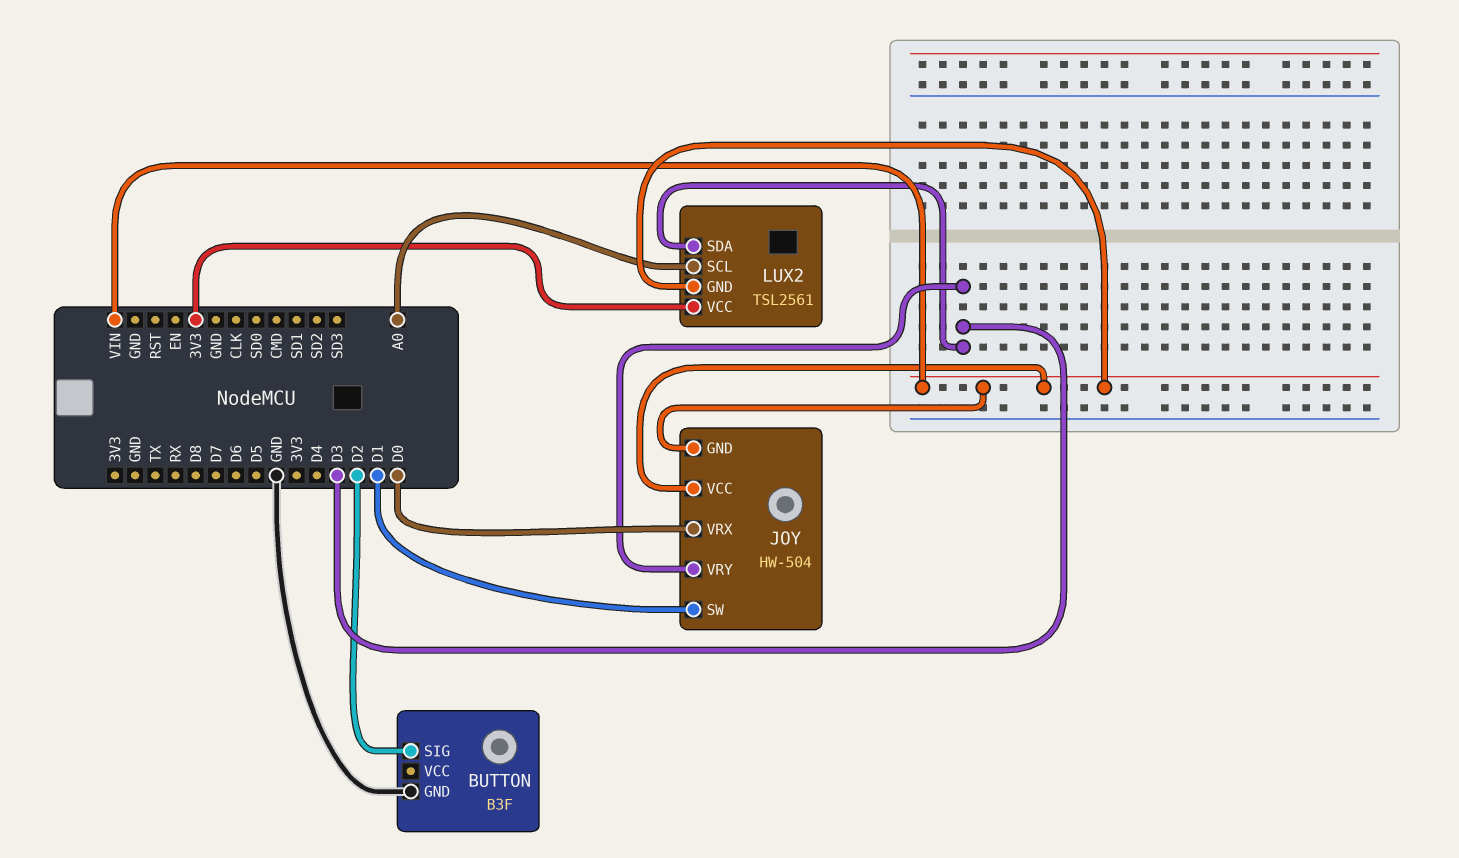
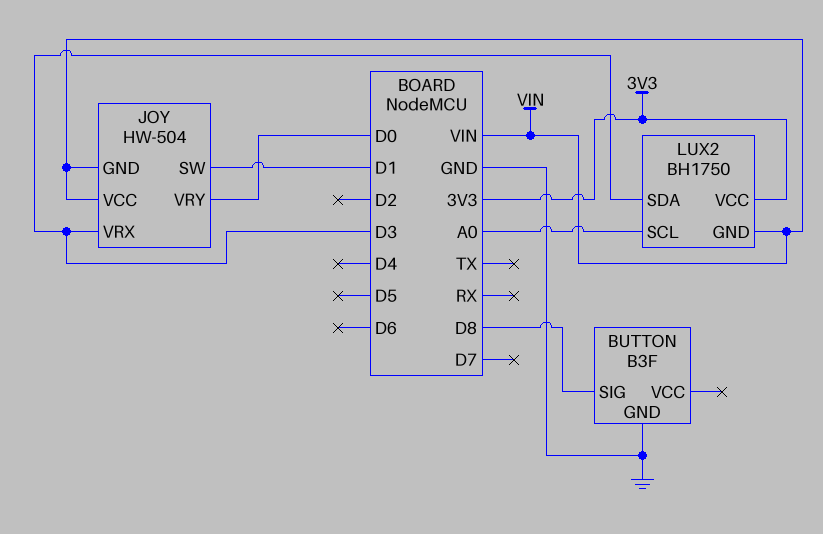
BUTTON pin SIG: D2 -> D8
JOY pin VRX: D0 -> D3
JOY pin VRY: D3 -> D0
LUX2: TSL2561 -> BH1750

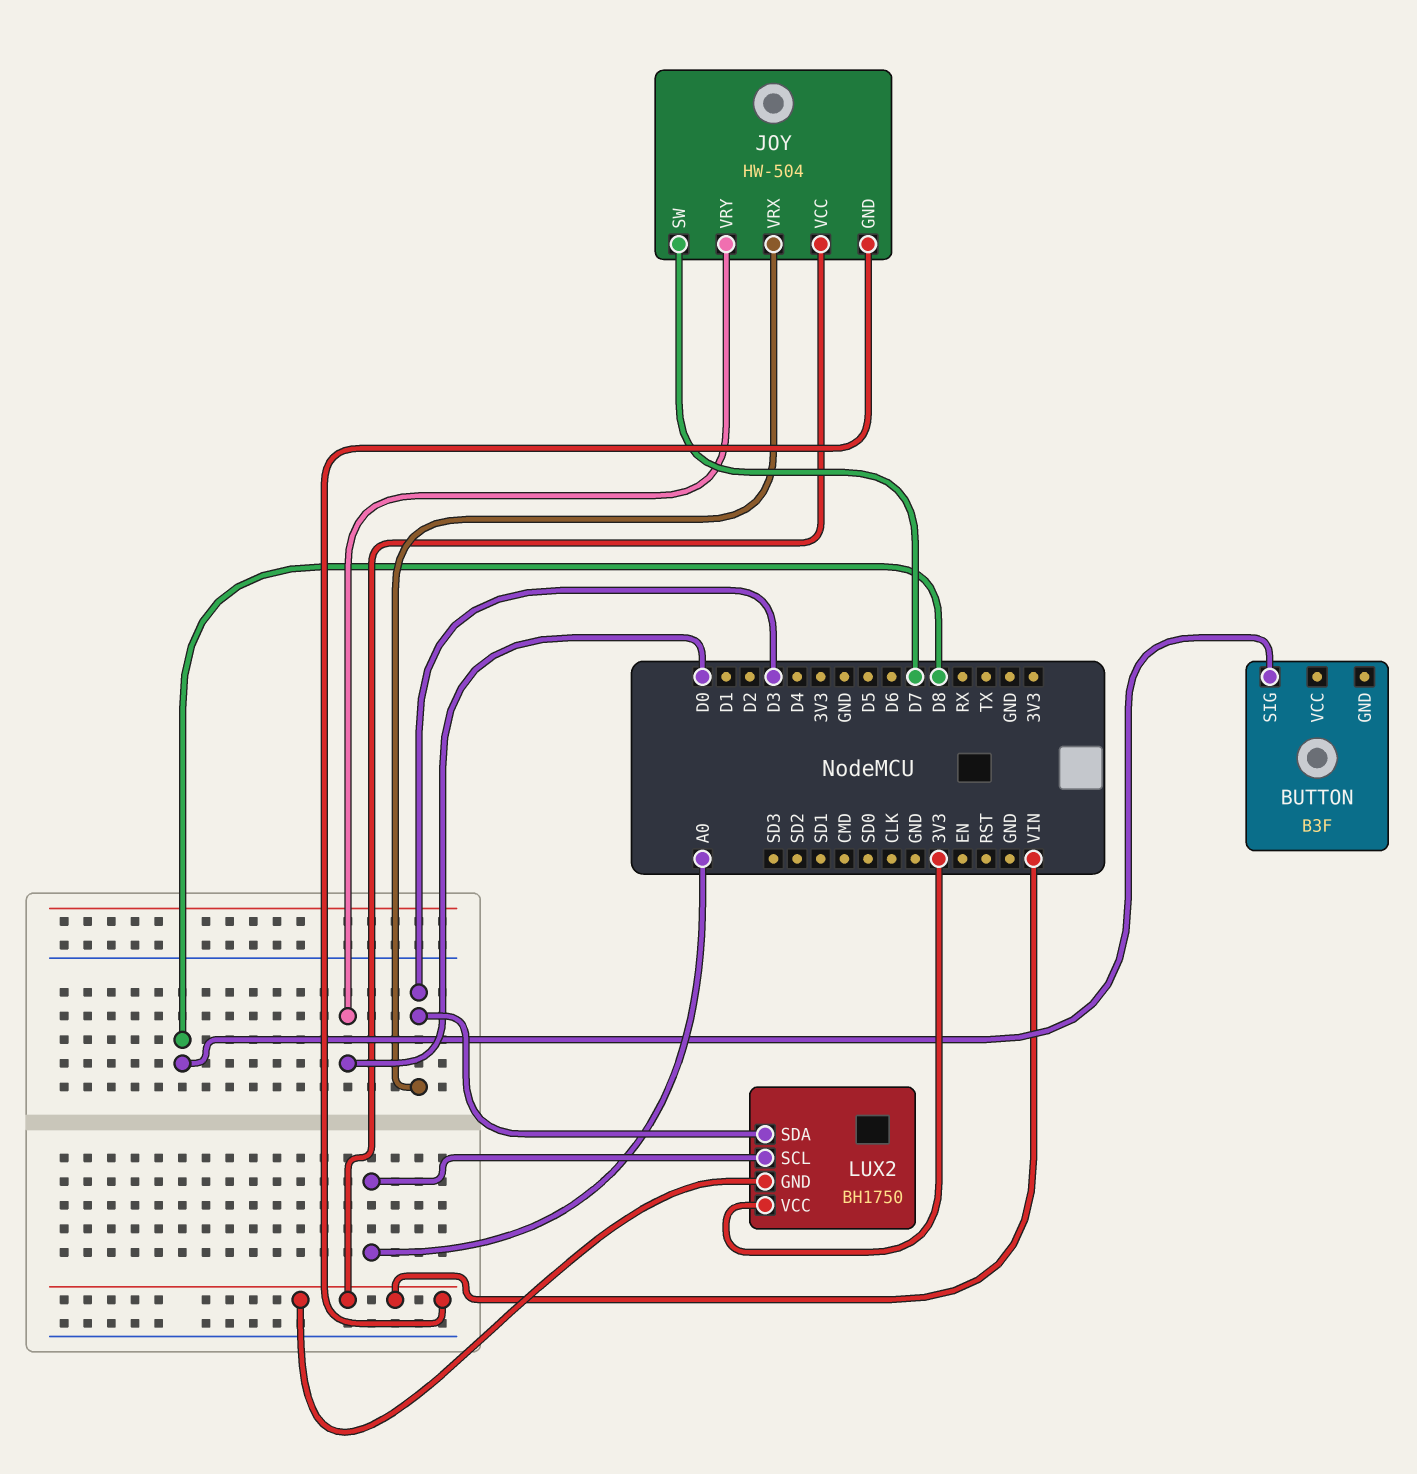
BUTTON pin GND: GND -> none
JOY pin SW: D1 -> D7

